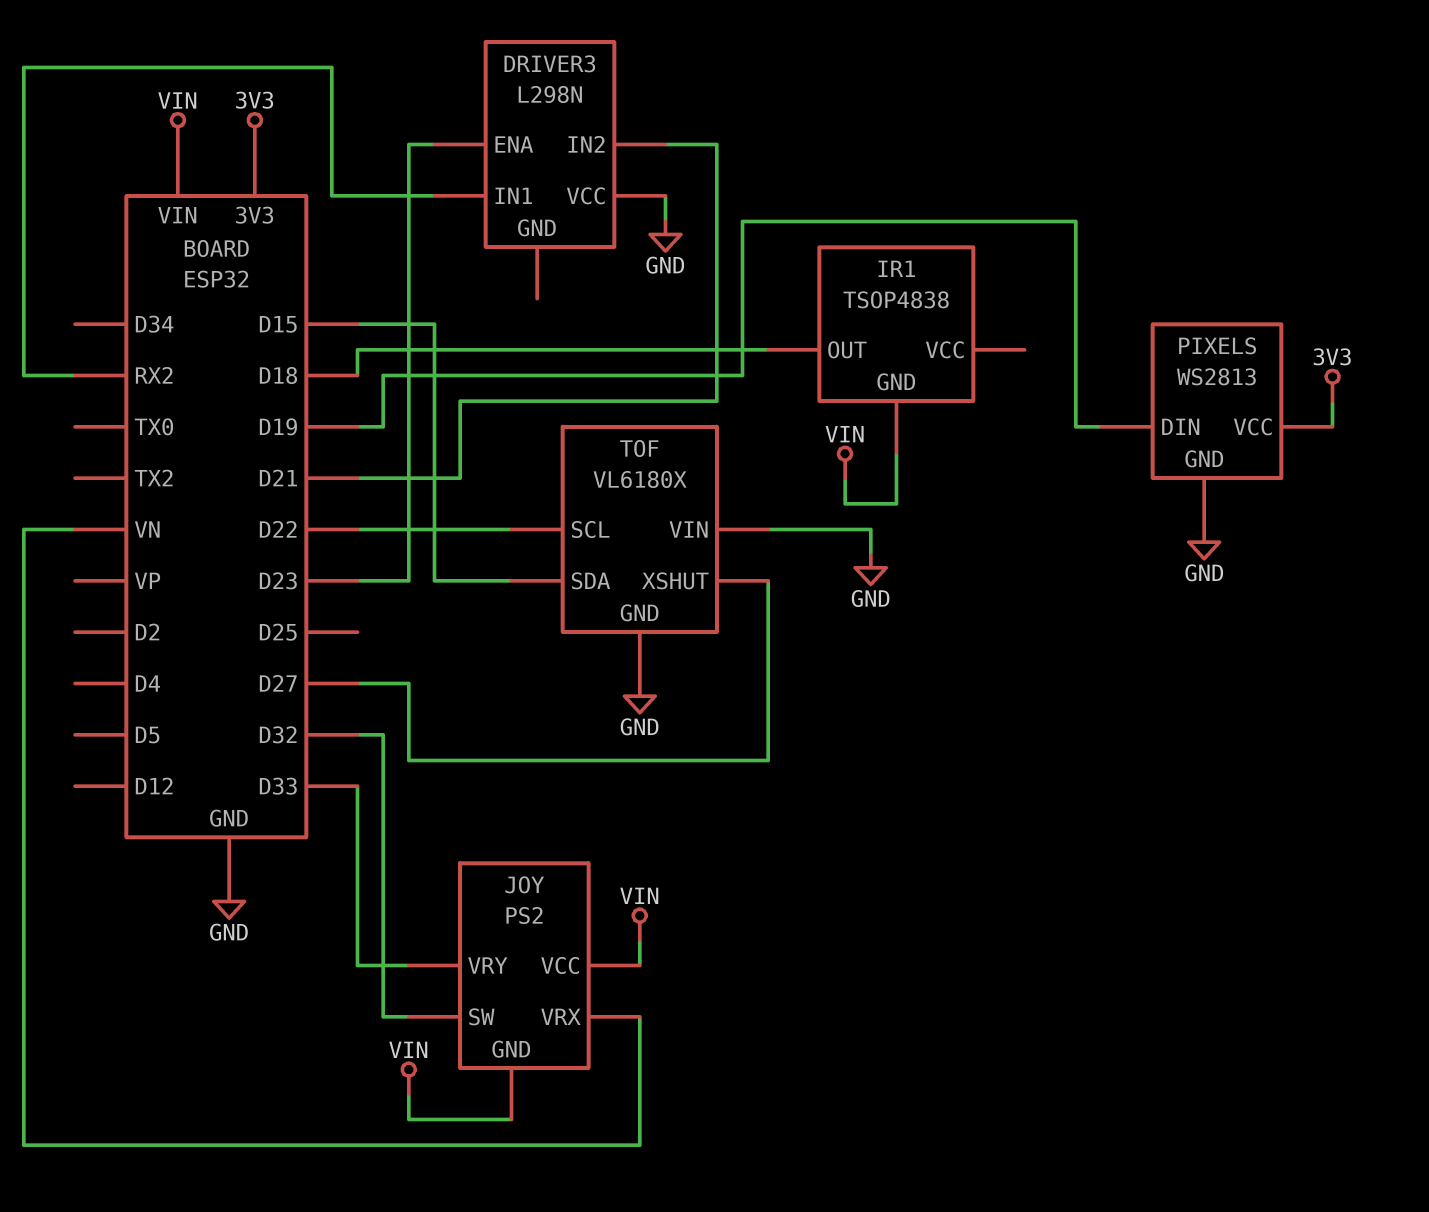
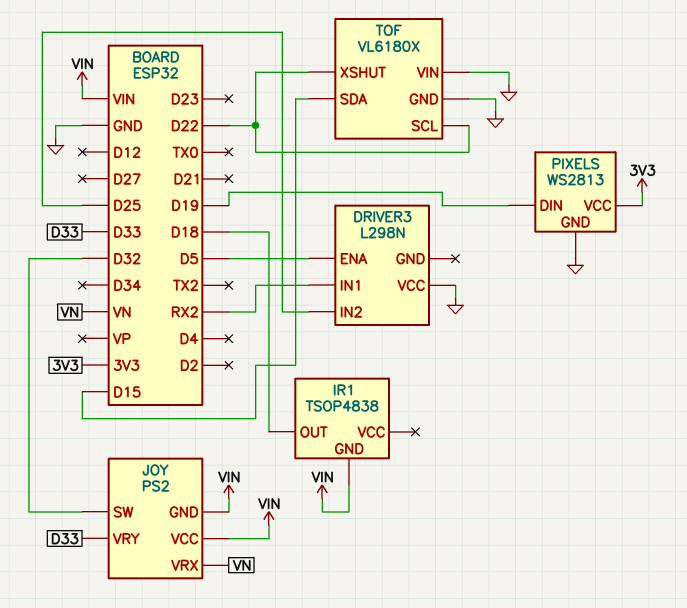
DRIVER3 pin ENA: D23 -> D5
DRIVER3 pin IN2: D21 -> D25
TOF pin XSHUT: D27 -> D22

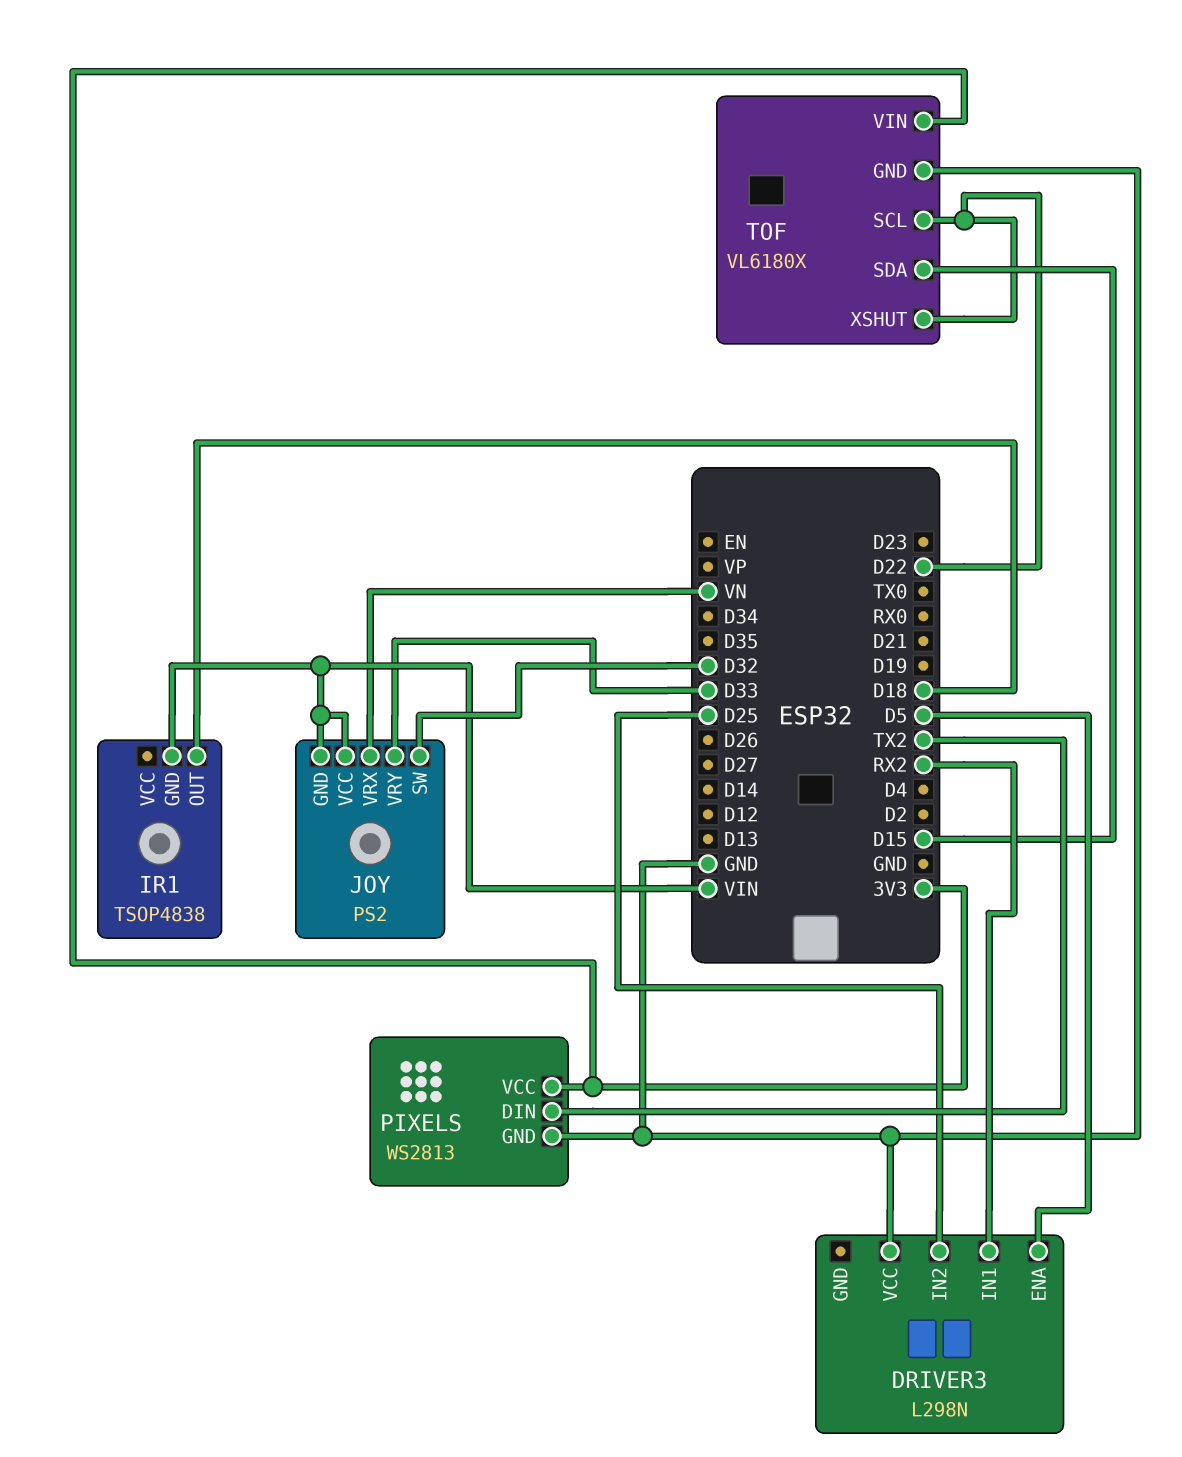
PIXELS pin DIN: D19 -> TX2
TOF pin VIN: GND -> 3V3

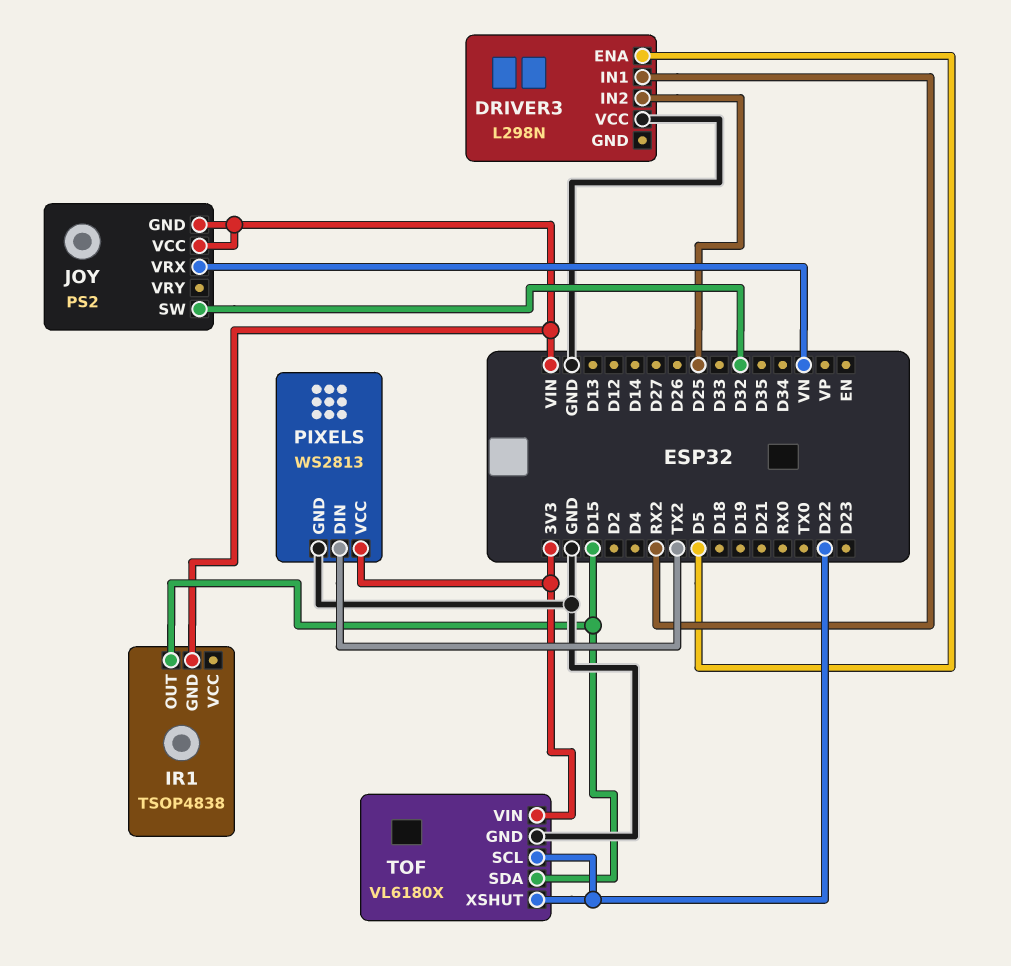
IR1 pin OUT: D18 -> D15
JOY pin VRY: D33 -> none

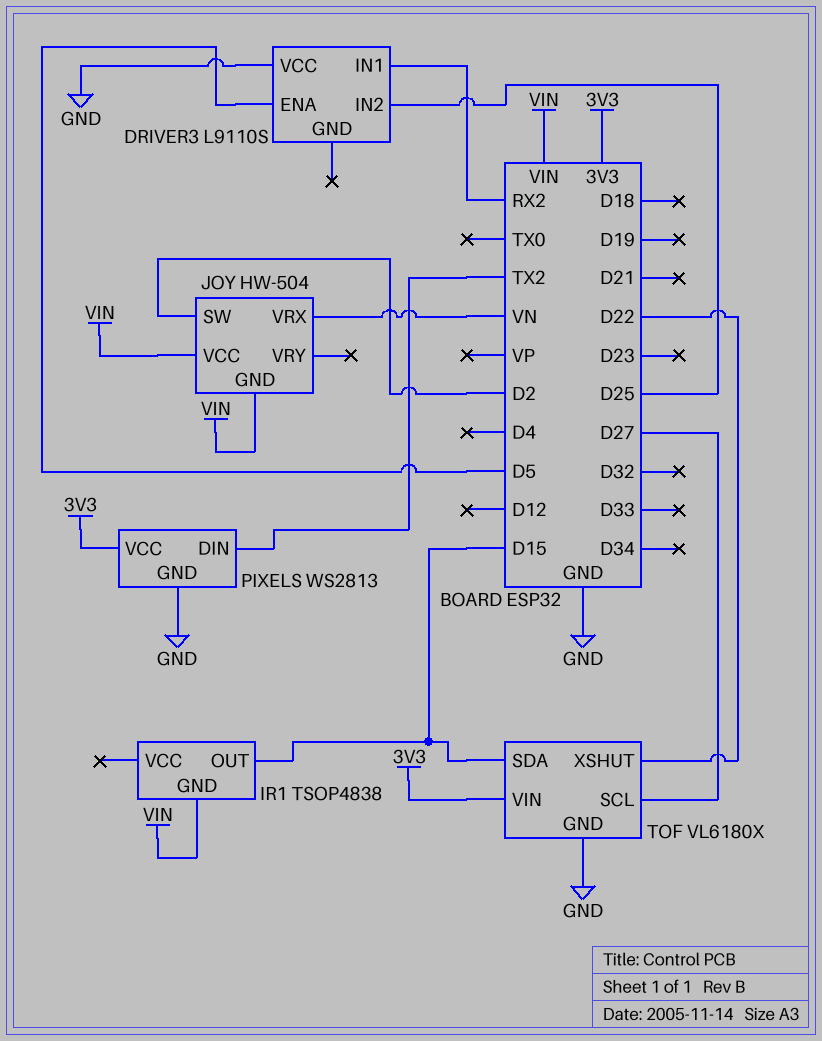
DRIVER3: L298N -> L9110S
JOY: PS2 -> HW-504
JOY pin SW: D32 -> D2
TOF pin SCL: D22 -> D27

